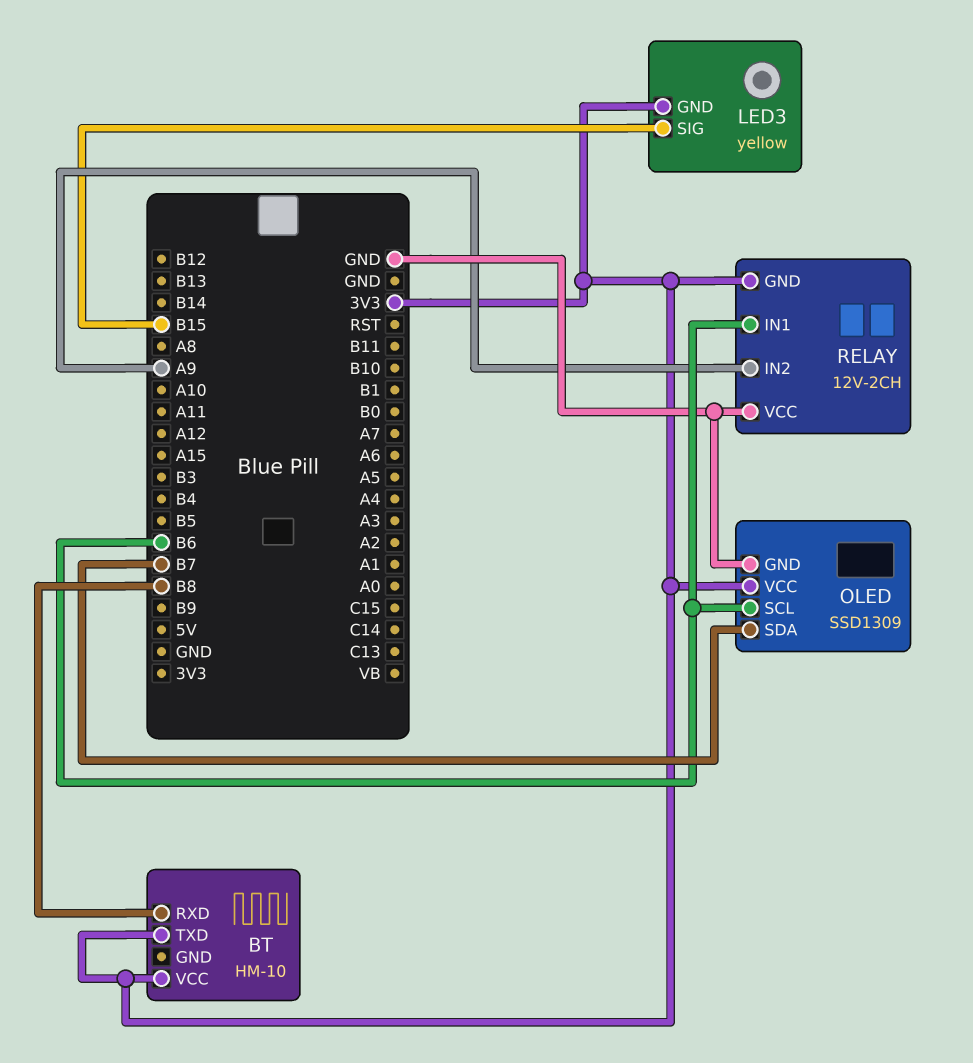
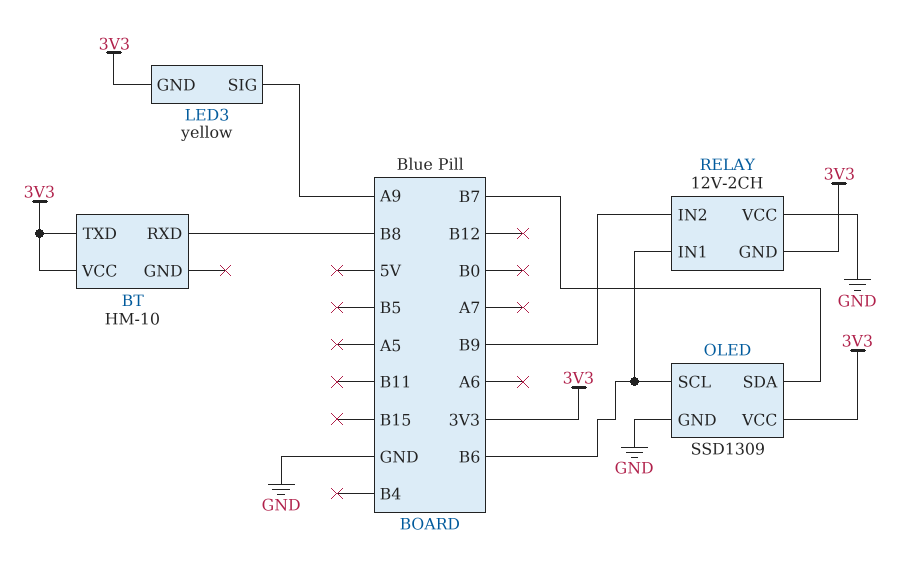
LED3 pin SIG: B15 -> A9
RELAY pin IN2: A9 -> B9

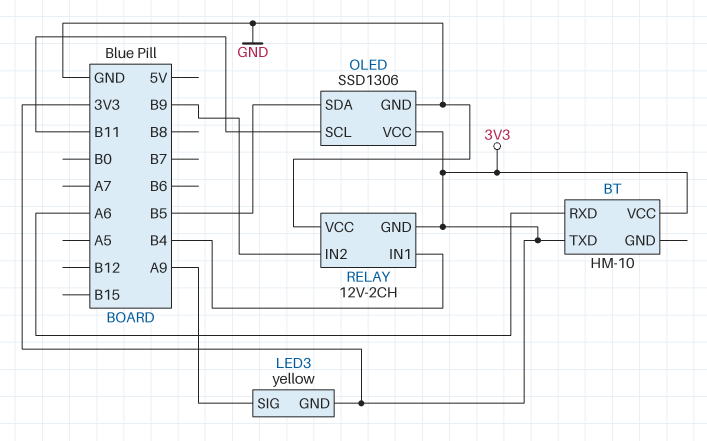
BT pin RXD: B8 -> A6
OLED: SSD1309 -> SSD1306
OLED pin SCL: B6 -> B11
OLED pin SDA: B7 -> B5
RELAY pin IN1: B6 -> B4

